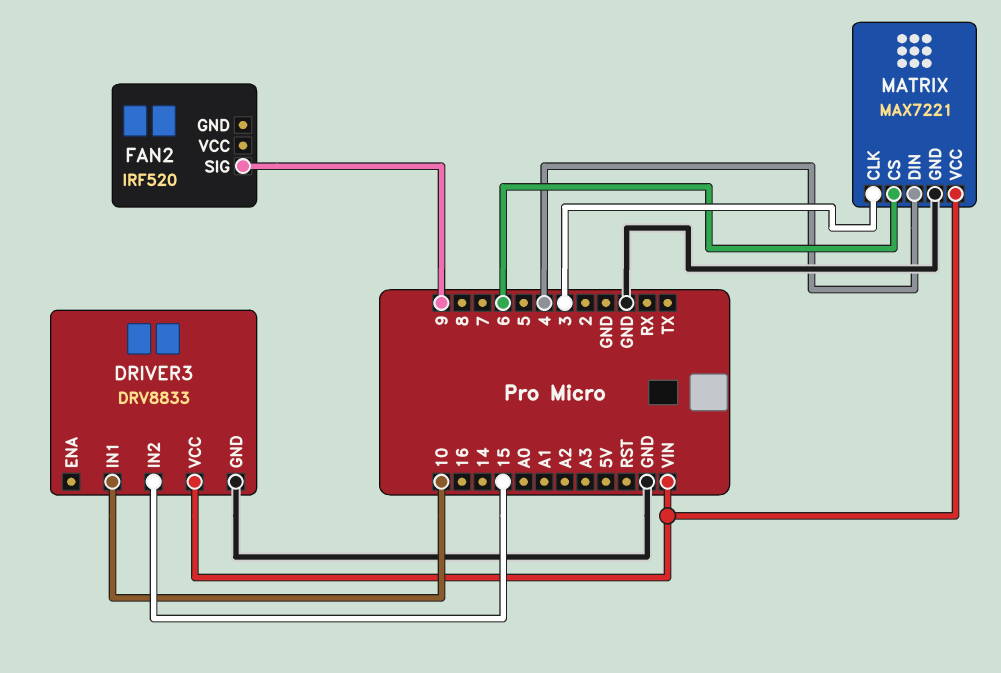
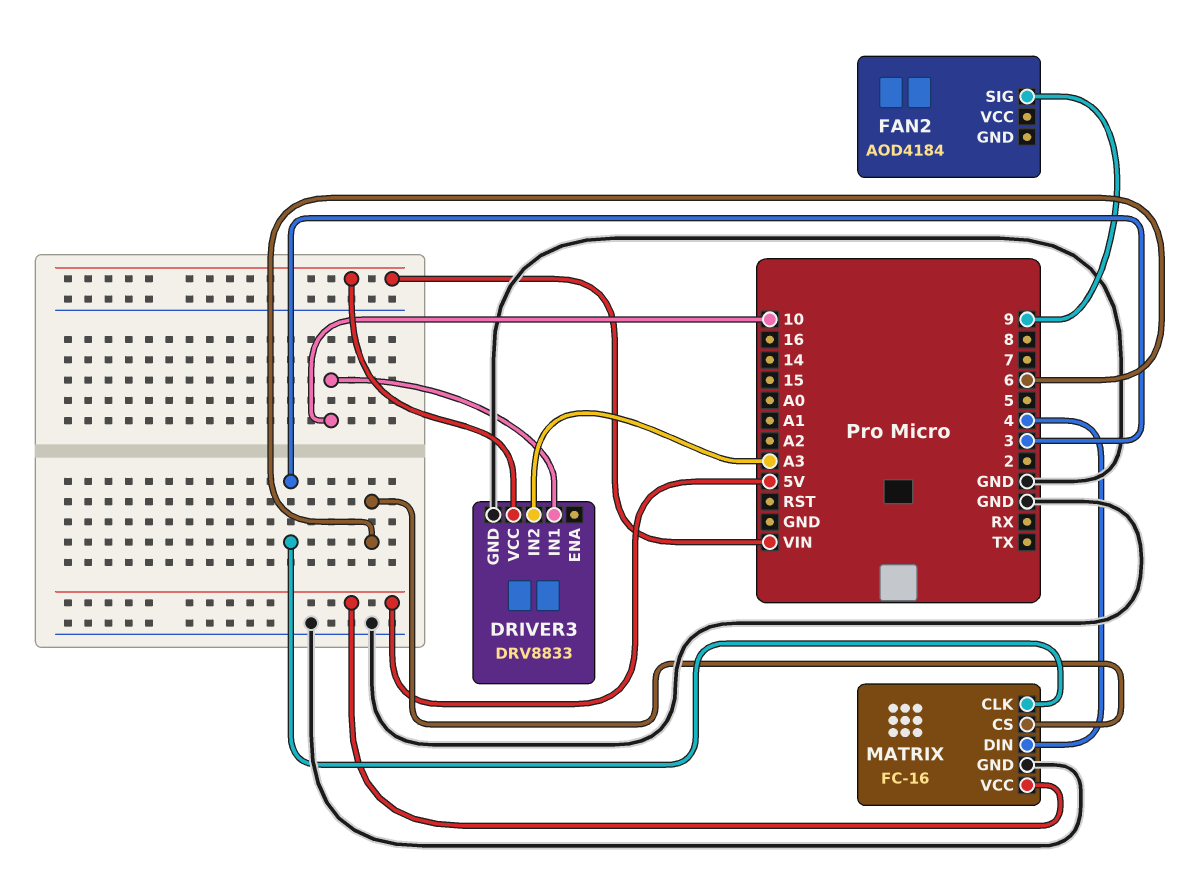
DRIVER3 pin IN2: 15 -> A3
FAN2: IRF520 -> AOD4184
MATRIX: MAX7221 -> FC-16
MATRIX pin VCC: VIN -> 5V

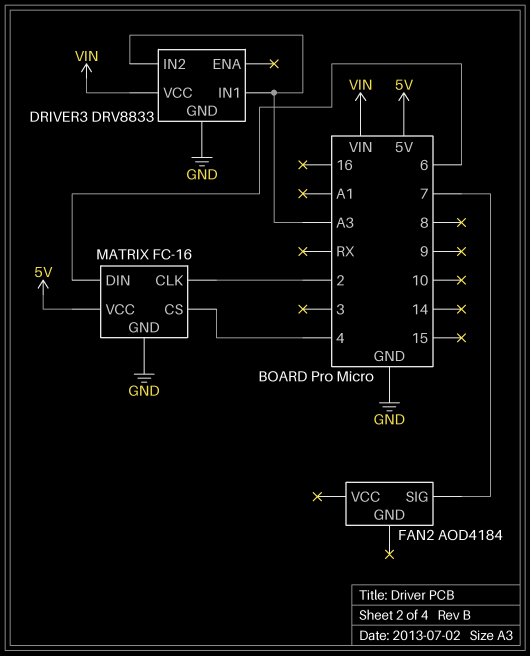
DRIVER3 pin IN1: 10 -> A3
FAN2 pin SIG: 9 -> 7
MATRIX pin CLK: 3 -> 2
MATRIX pin CS: 6 -> 4
MATRIX pin DIN: 4 -> 6

